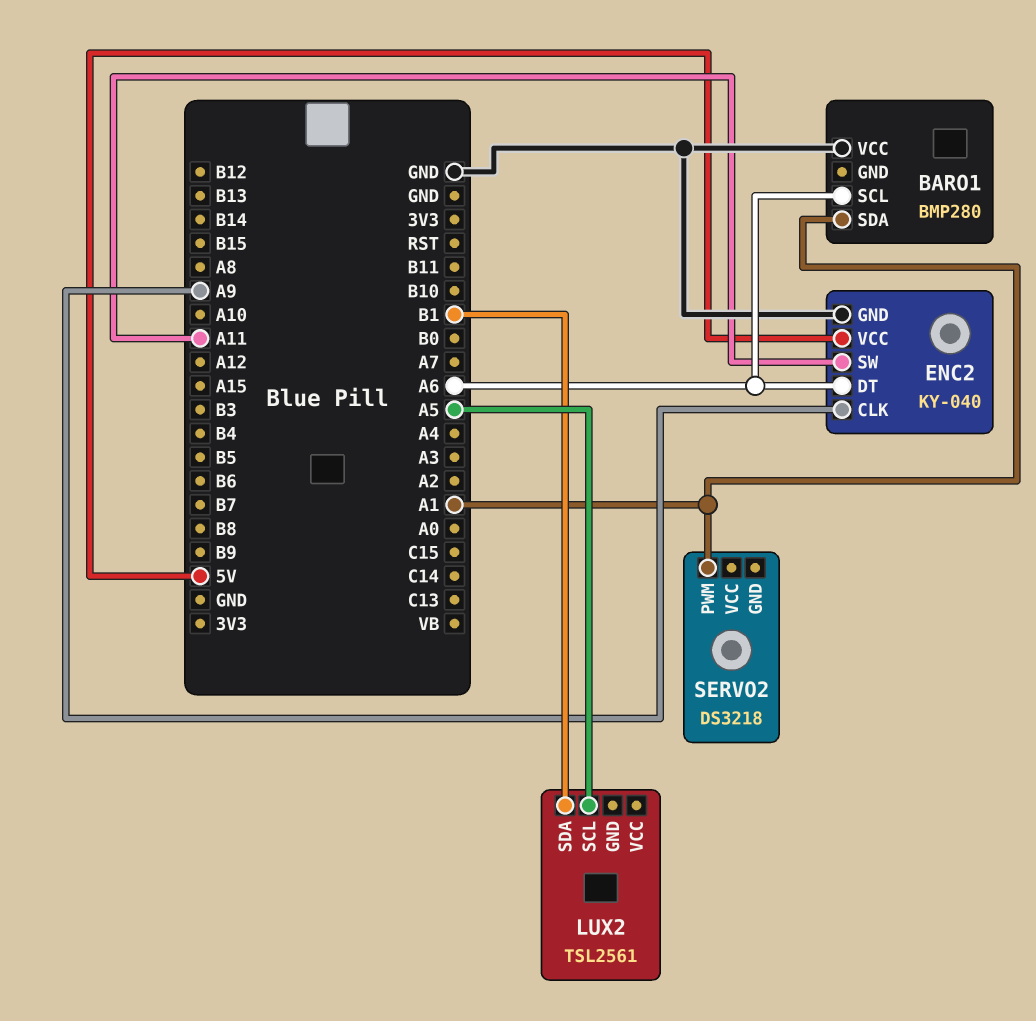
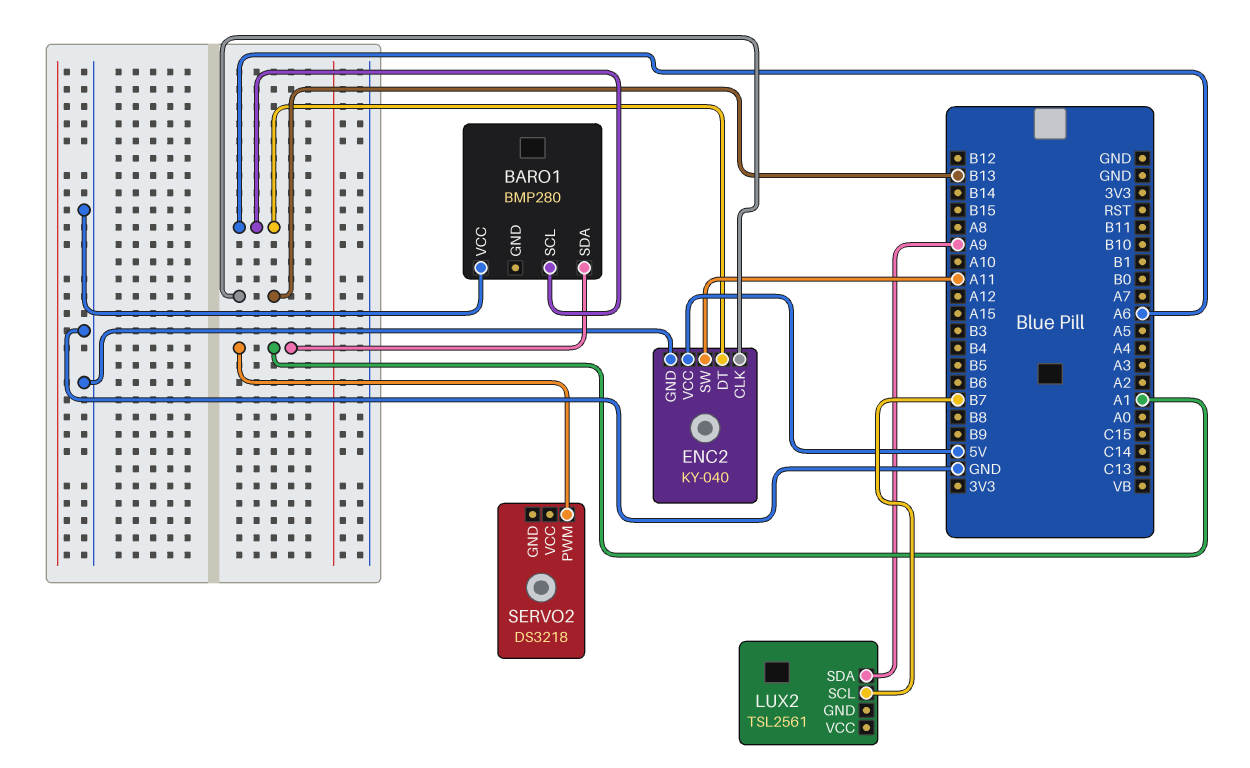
ENC2 pin CLK: A9 -> B13
LUX2 pin SCL: A5 -> B7
LUX2 pin SDA: B1 -> A9

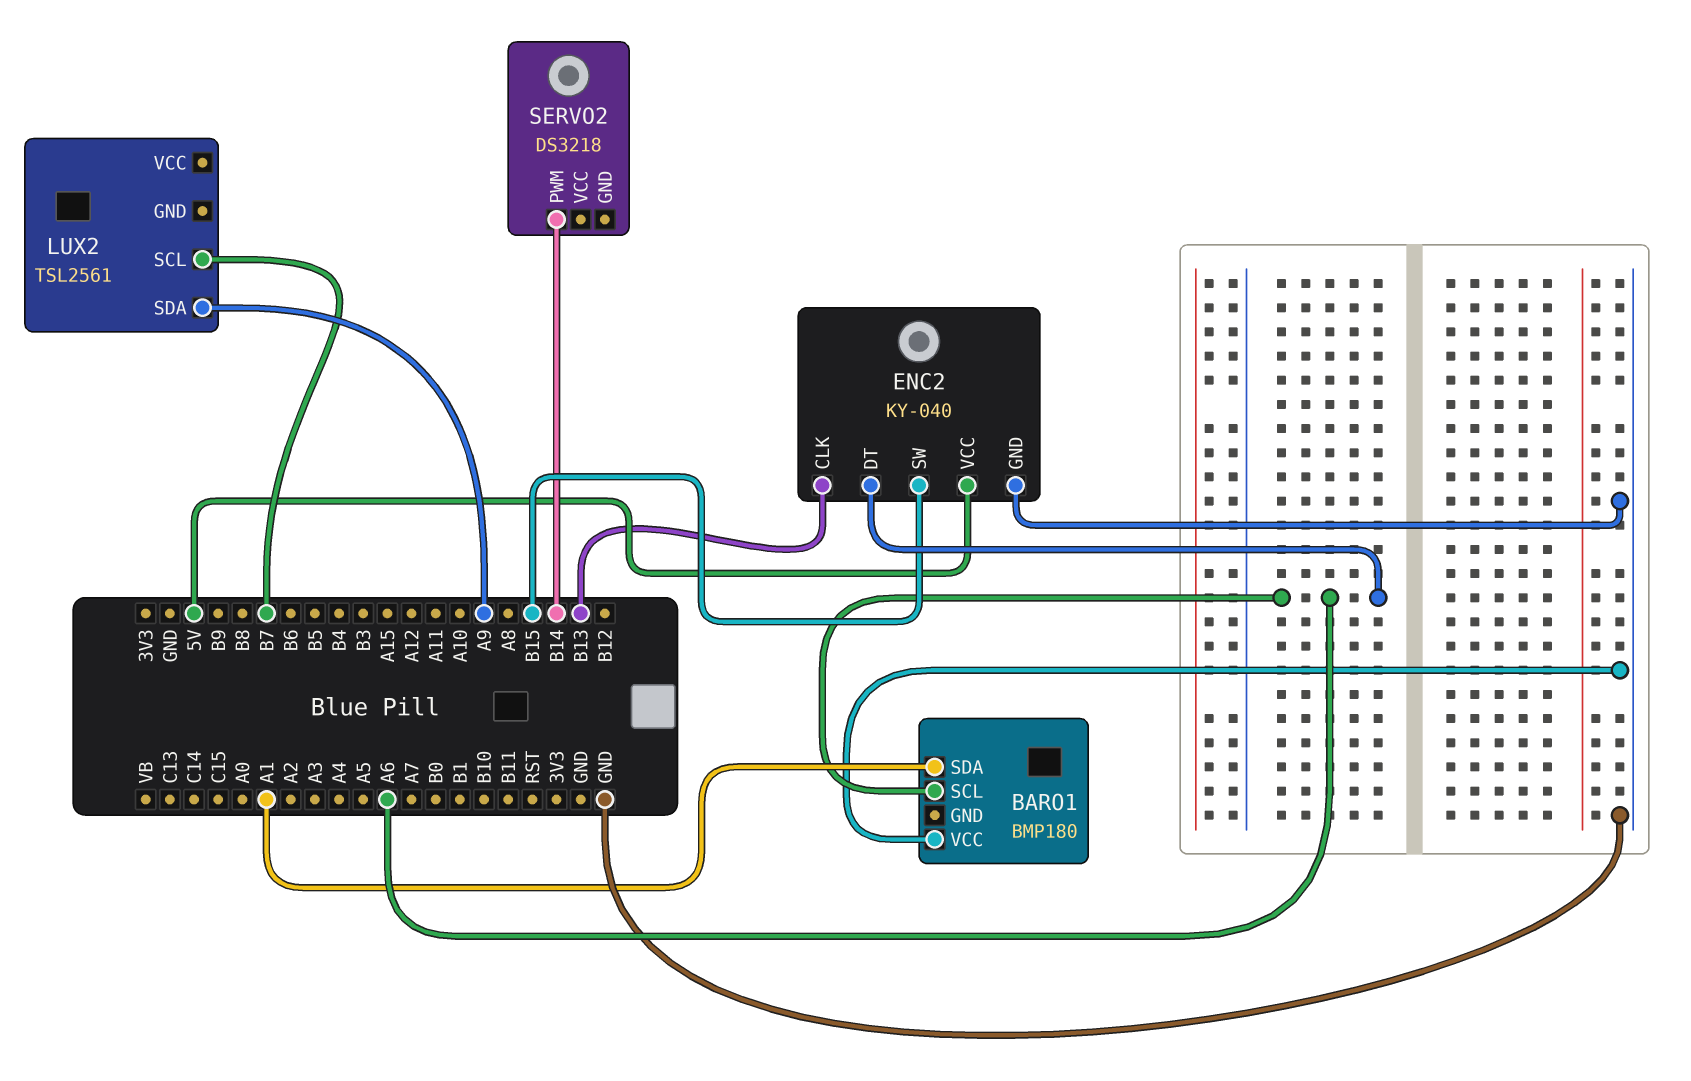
BARO1: BMP280 -> BMP180
ENC2 pin SW: A11 -> B15
SERVO2 pin PWM: A1 -> B14

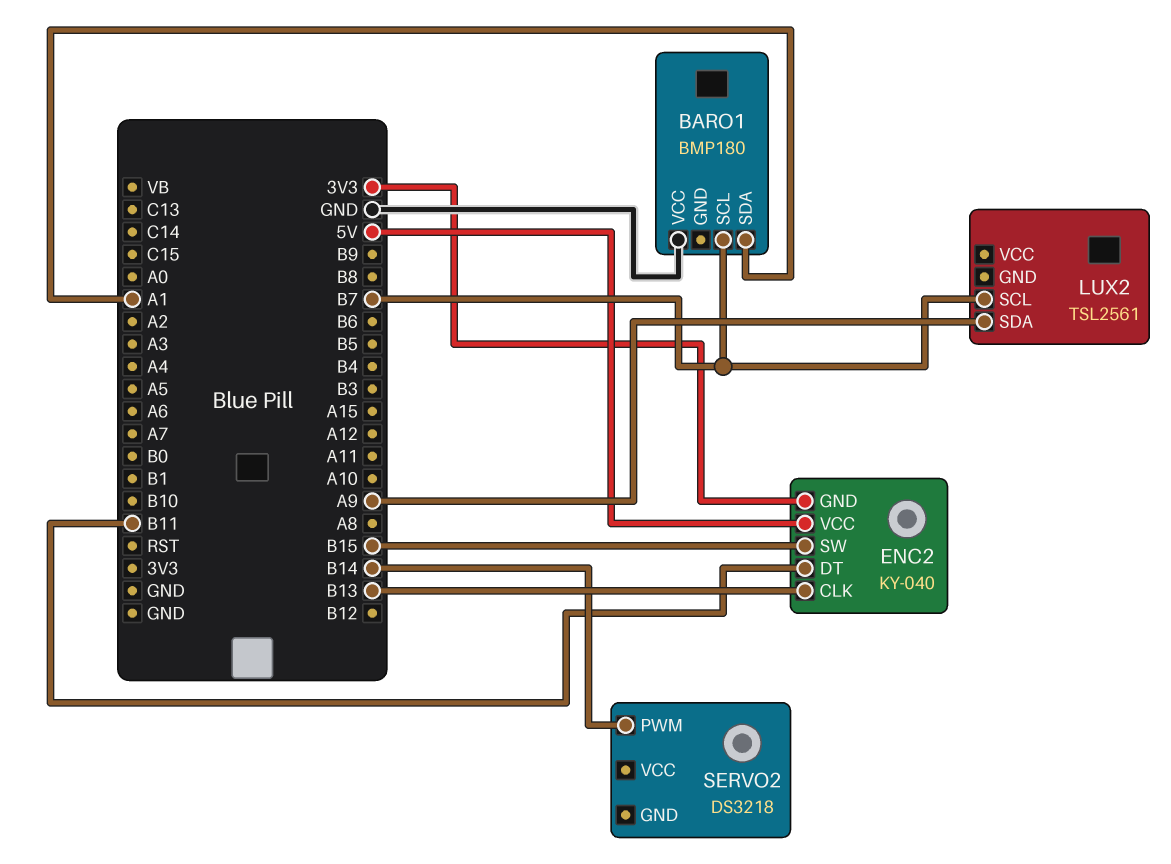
BARO1 pin SCL: A6 -> B7
ENC2 pin DT: A6 -> B11
ENC2 pin GND: GND -> 3V3

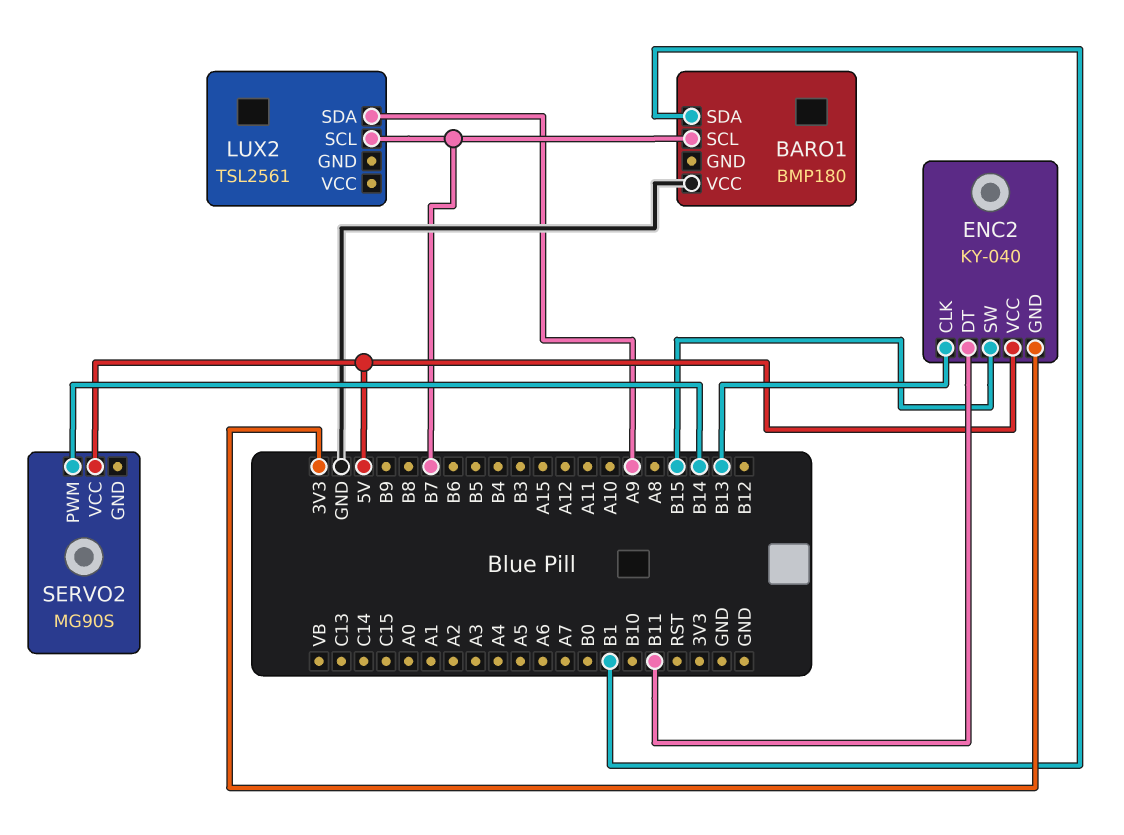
BARO1 pin SDA: A1 -> B1
SERVO2: DS3218 -> MG90S
SERVO2 pin VCC: none -> 5V

